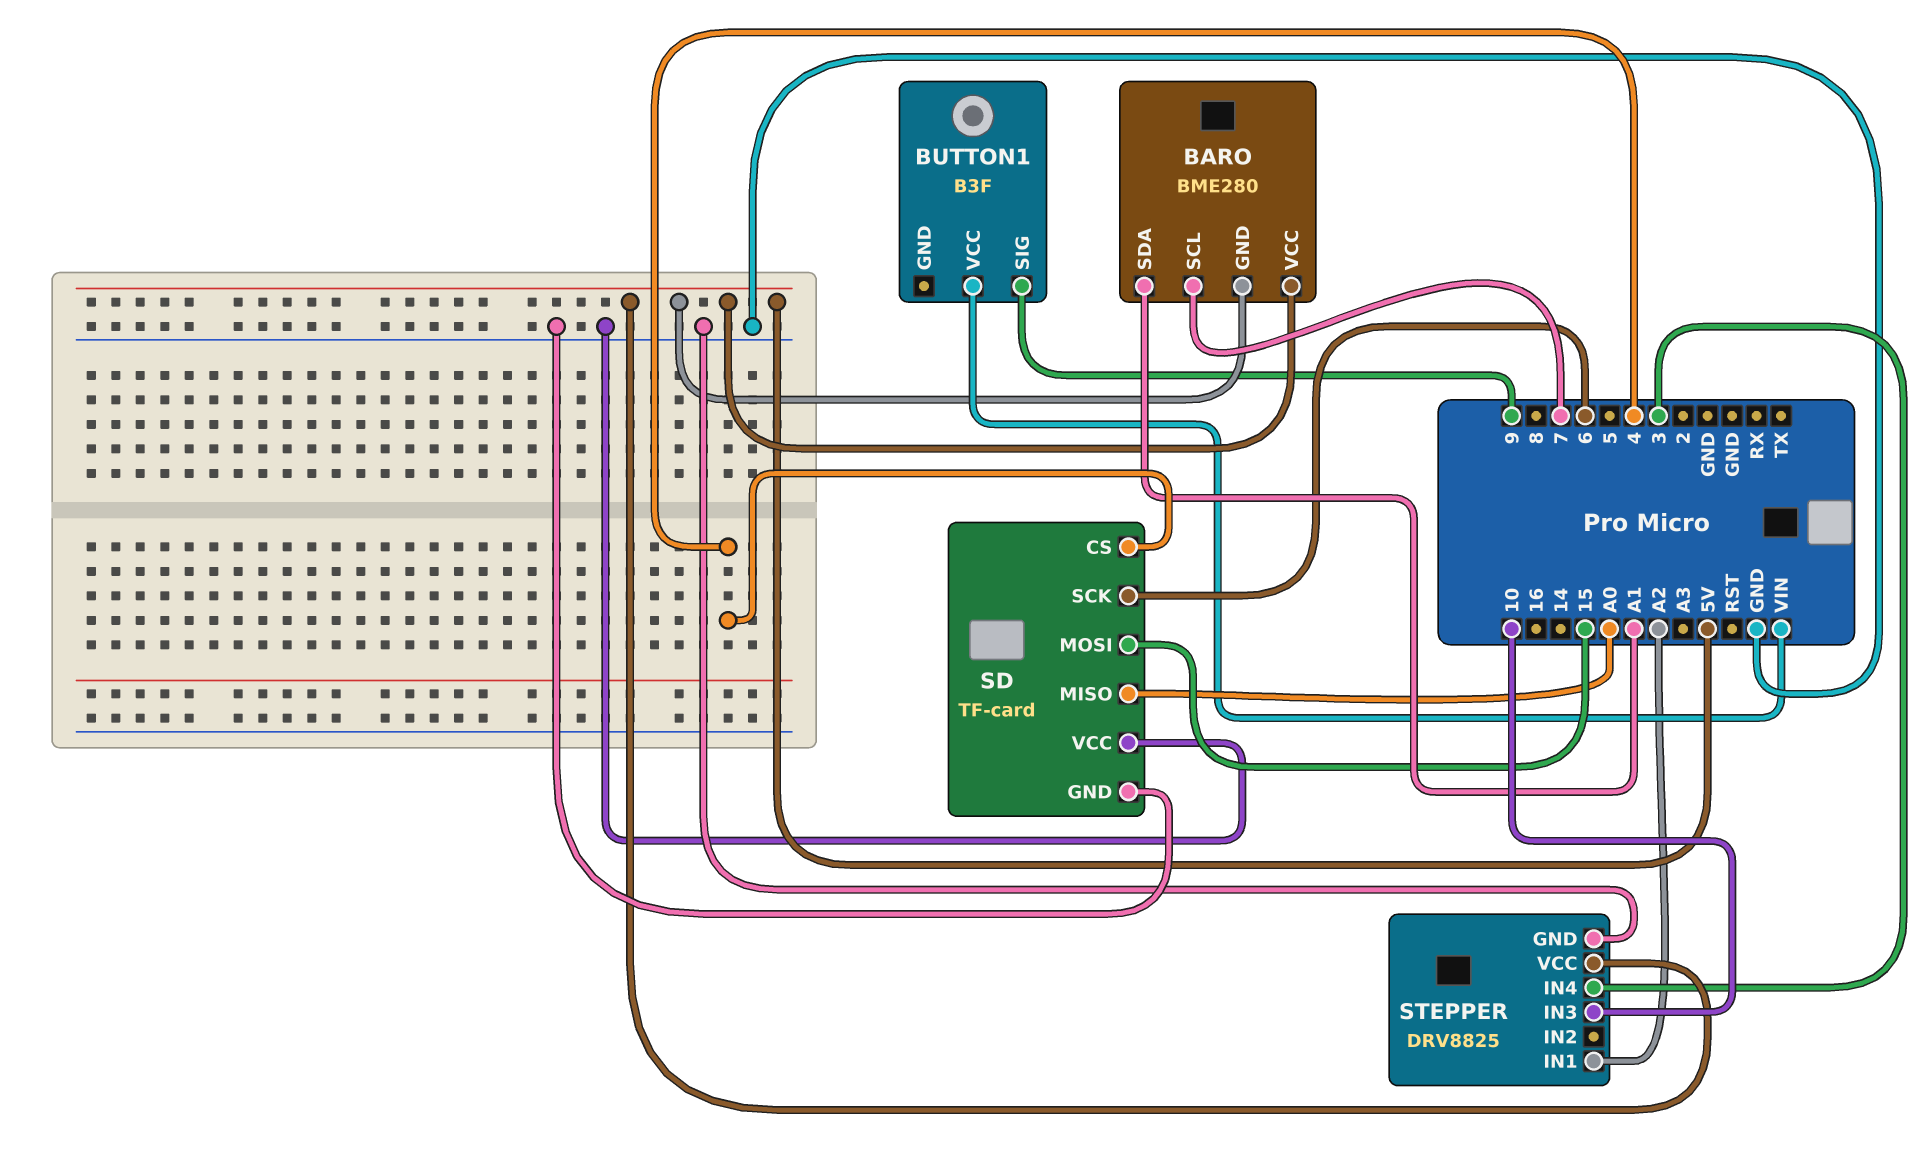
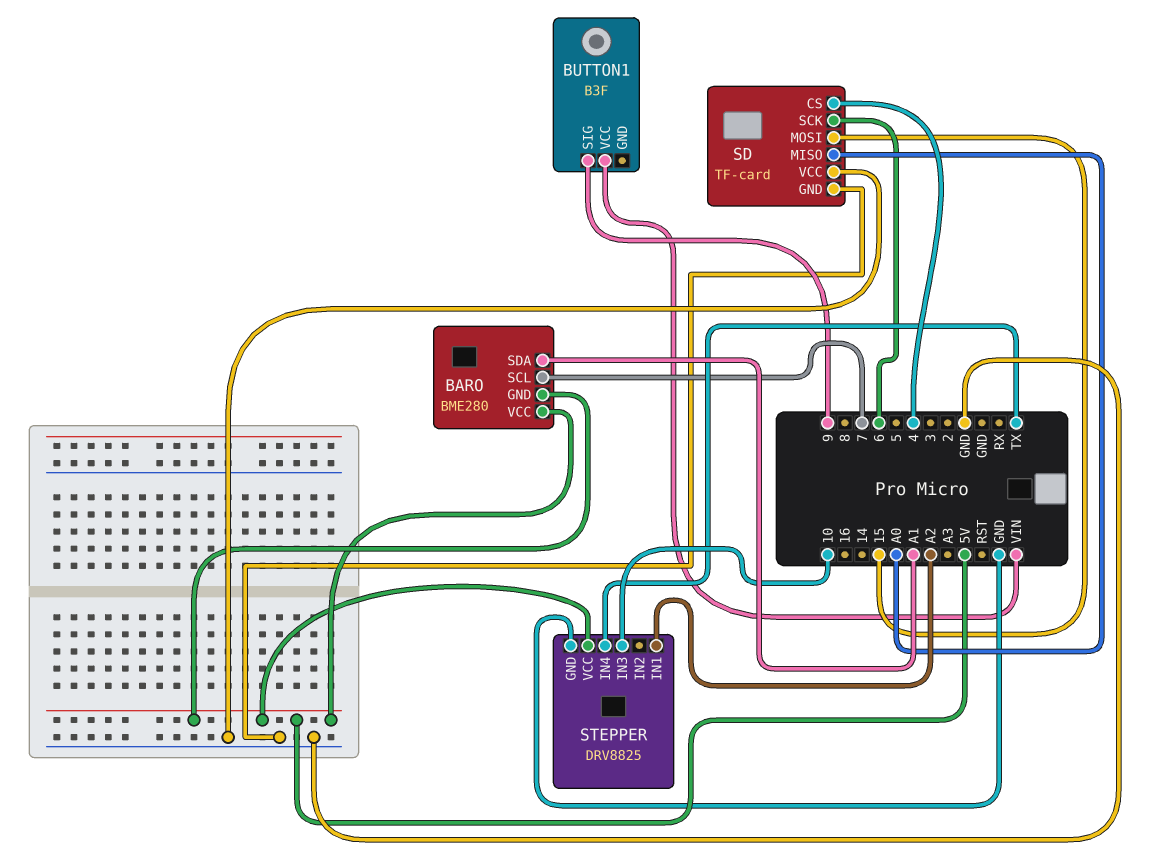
STEPPER pin IN4: 3 -> TX

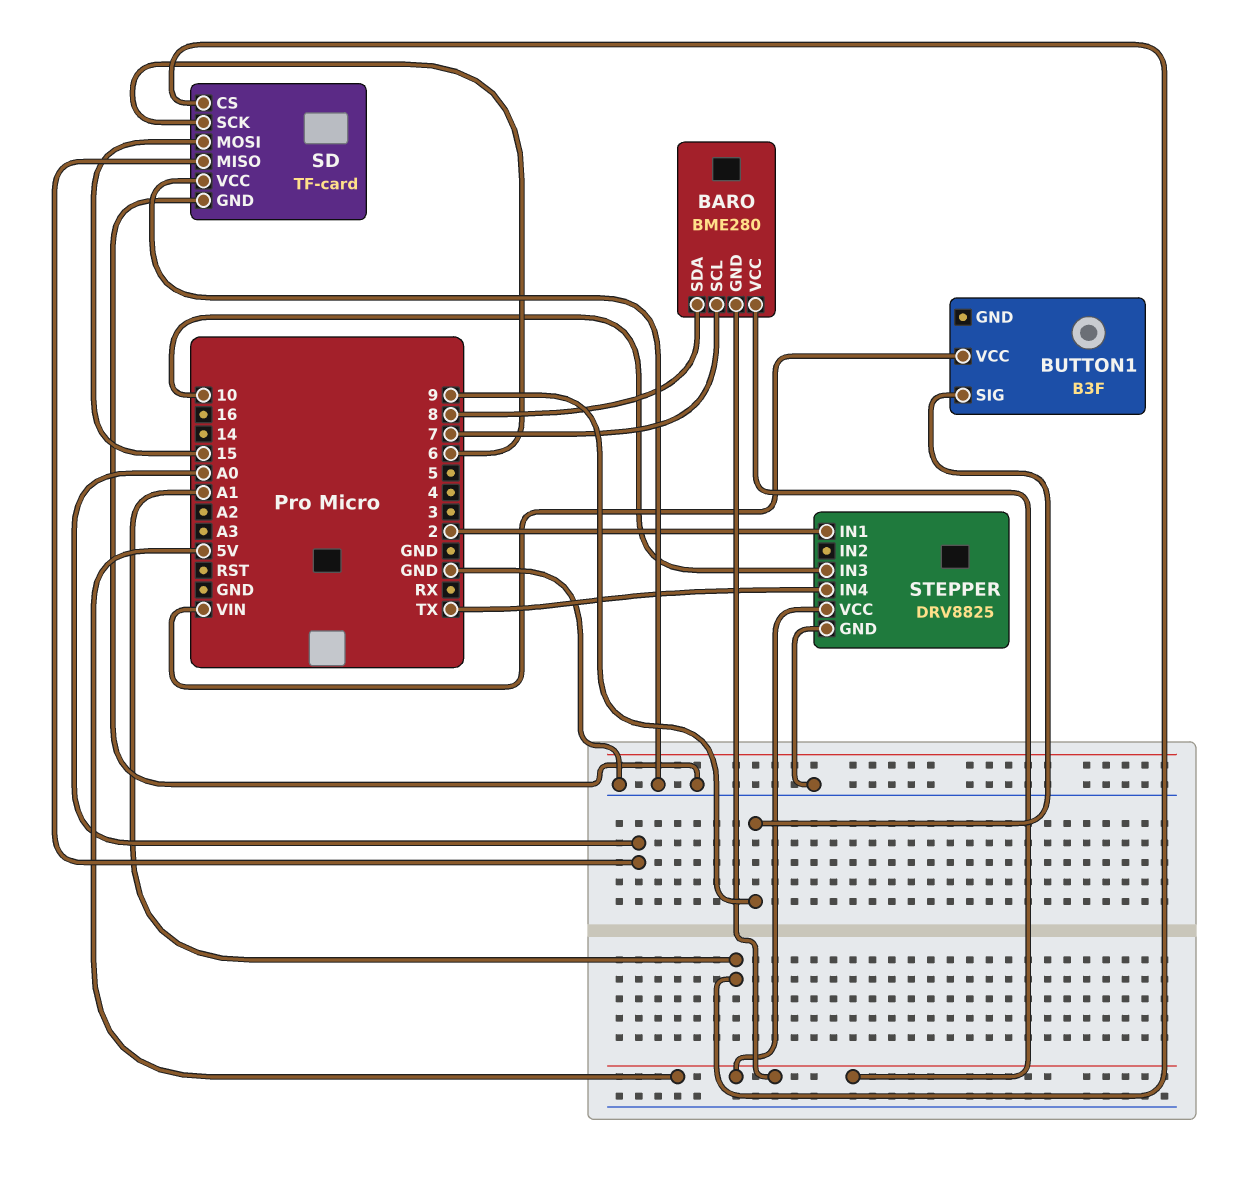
BARO pin SDA: A1 -> 8
SD pin CS: 4 -> A1
STEPPER pin IN1: A2 -> 2

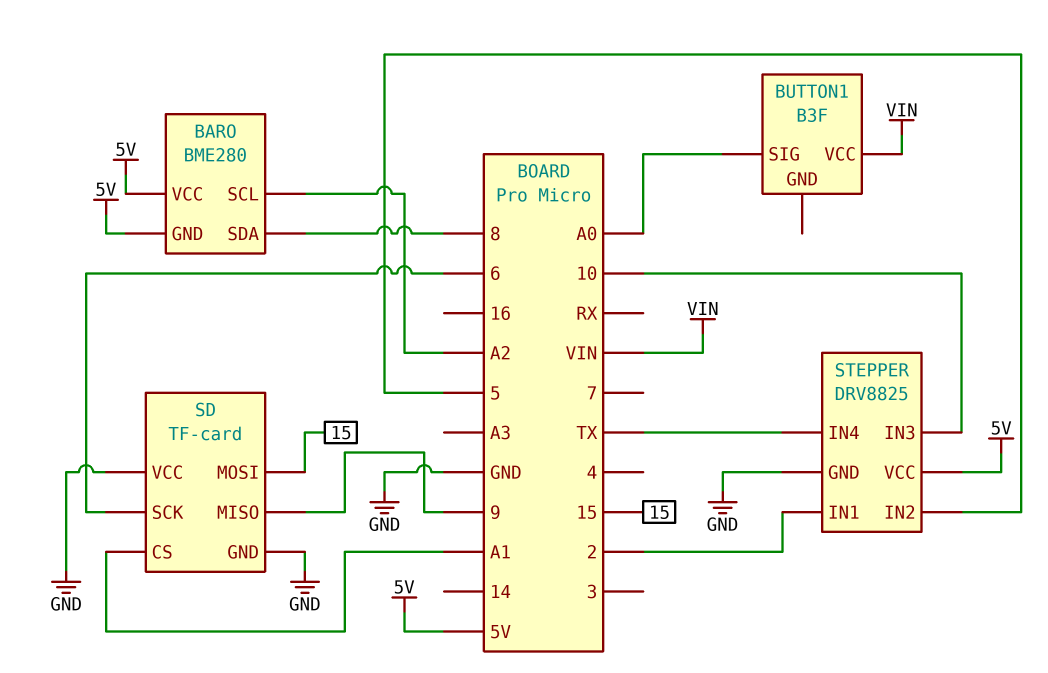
BARO pin SCL: 7 -> A2
BUTTON1 pin SIG: 9 -> A0
SD pin MISO: A0 -> 9
STEPPER pin IN2: none -> 5

